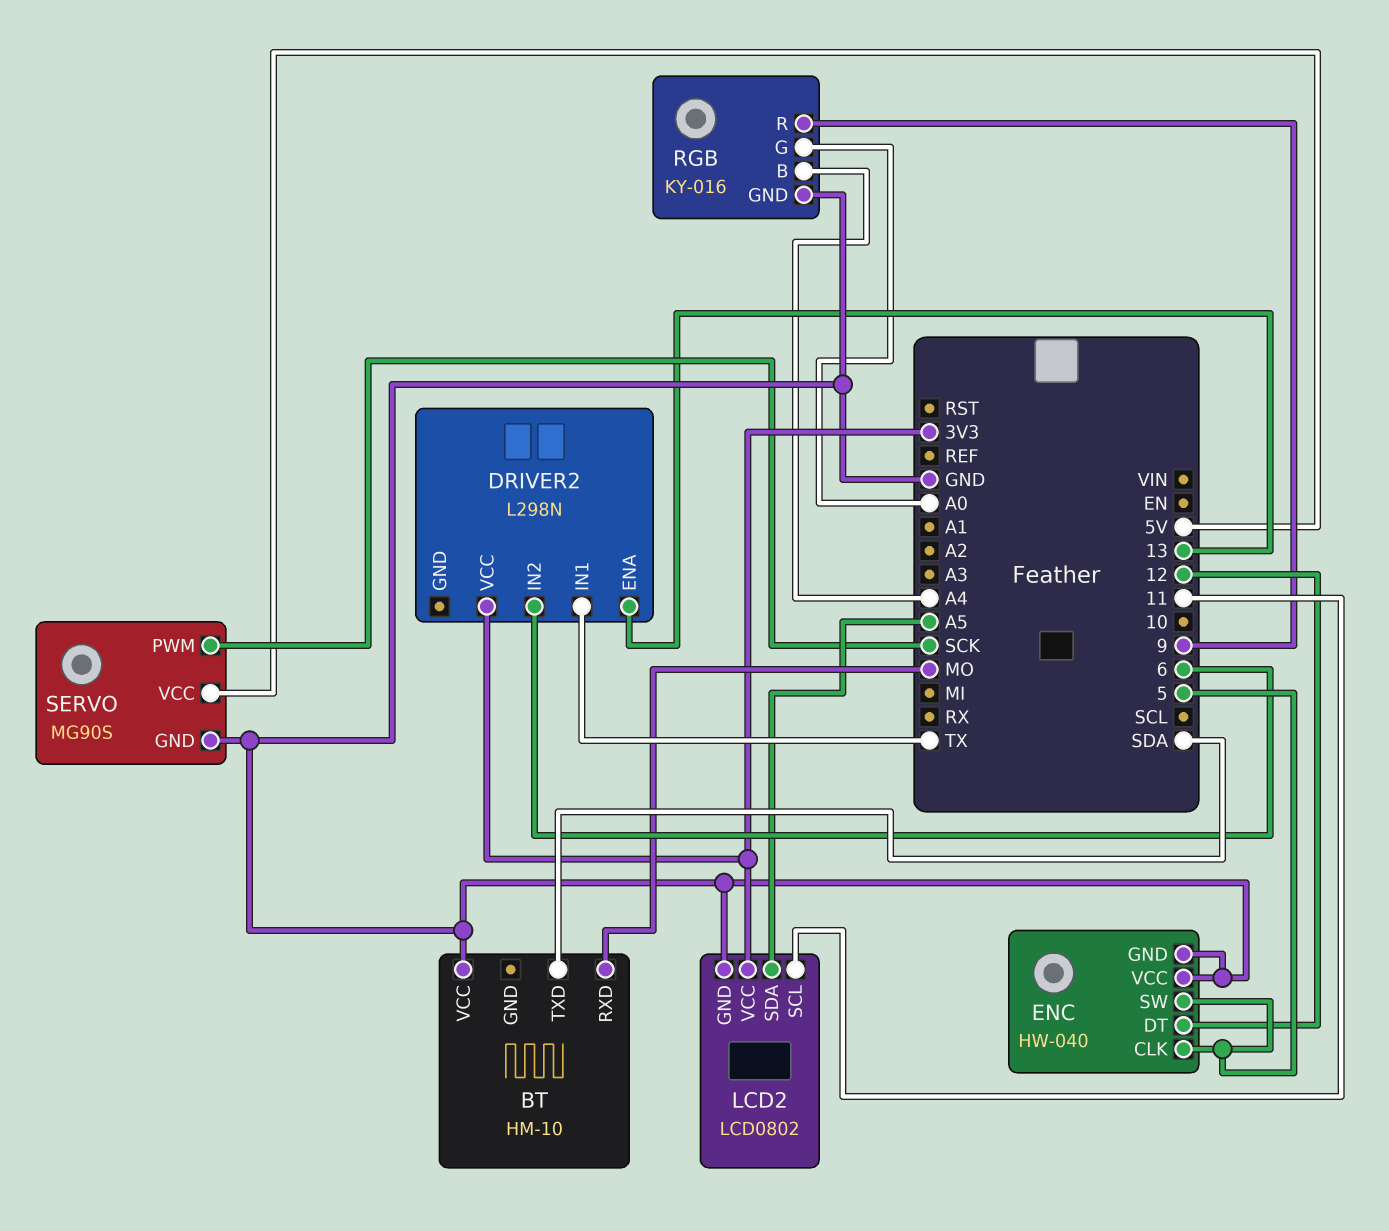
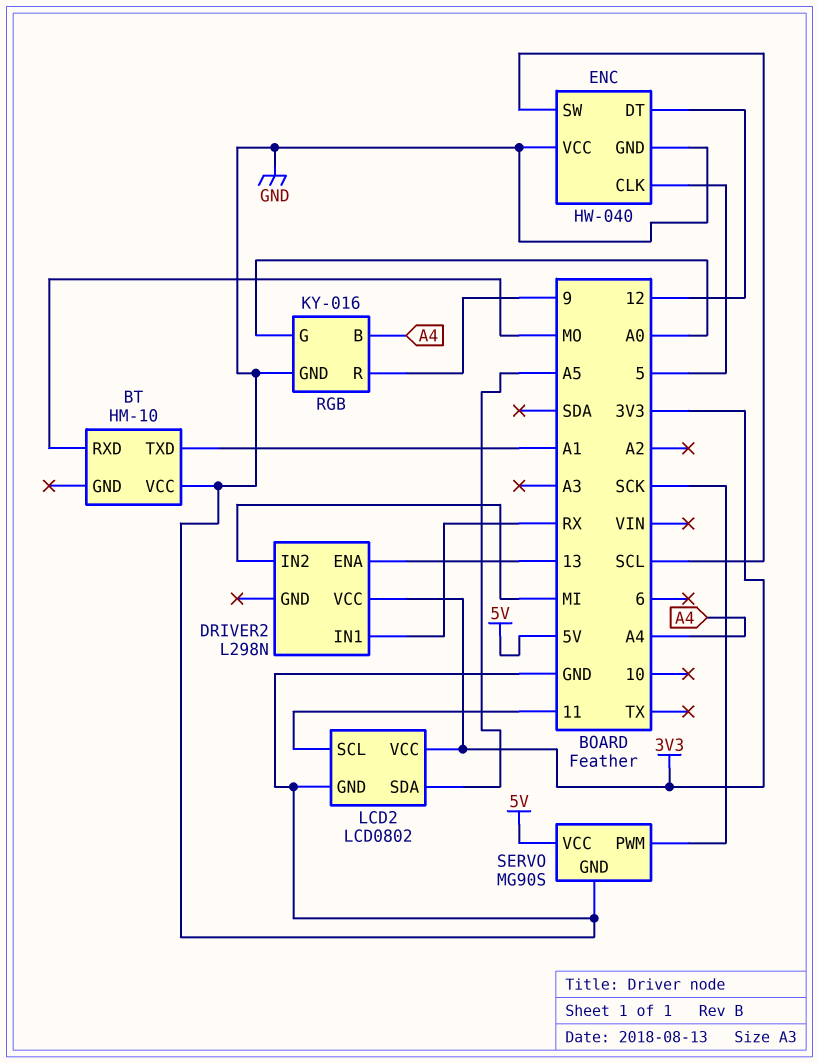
BT pin TXD: SDA -> A1
DRIVER2 pin IN1: TX -> RX
DRIVER2 pin IN2: 6 -> MI
ENC pin SW: 5 -> SCL

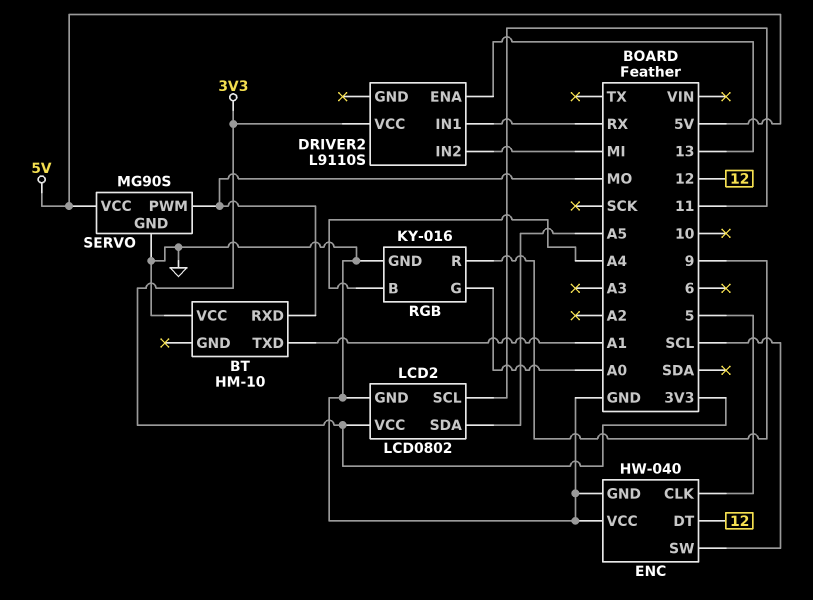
DRIVER2: L298N -> L9110S
SERVO pin PWM: SCK -> MO

